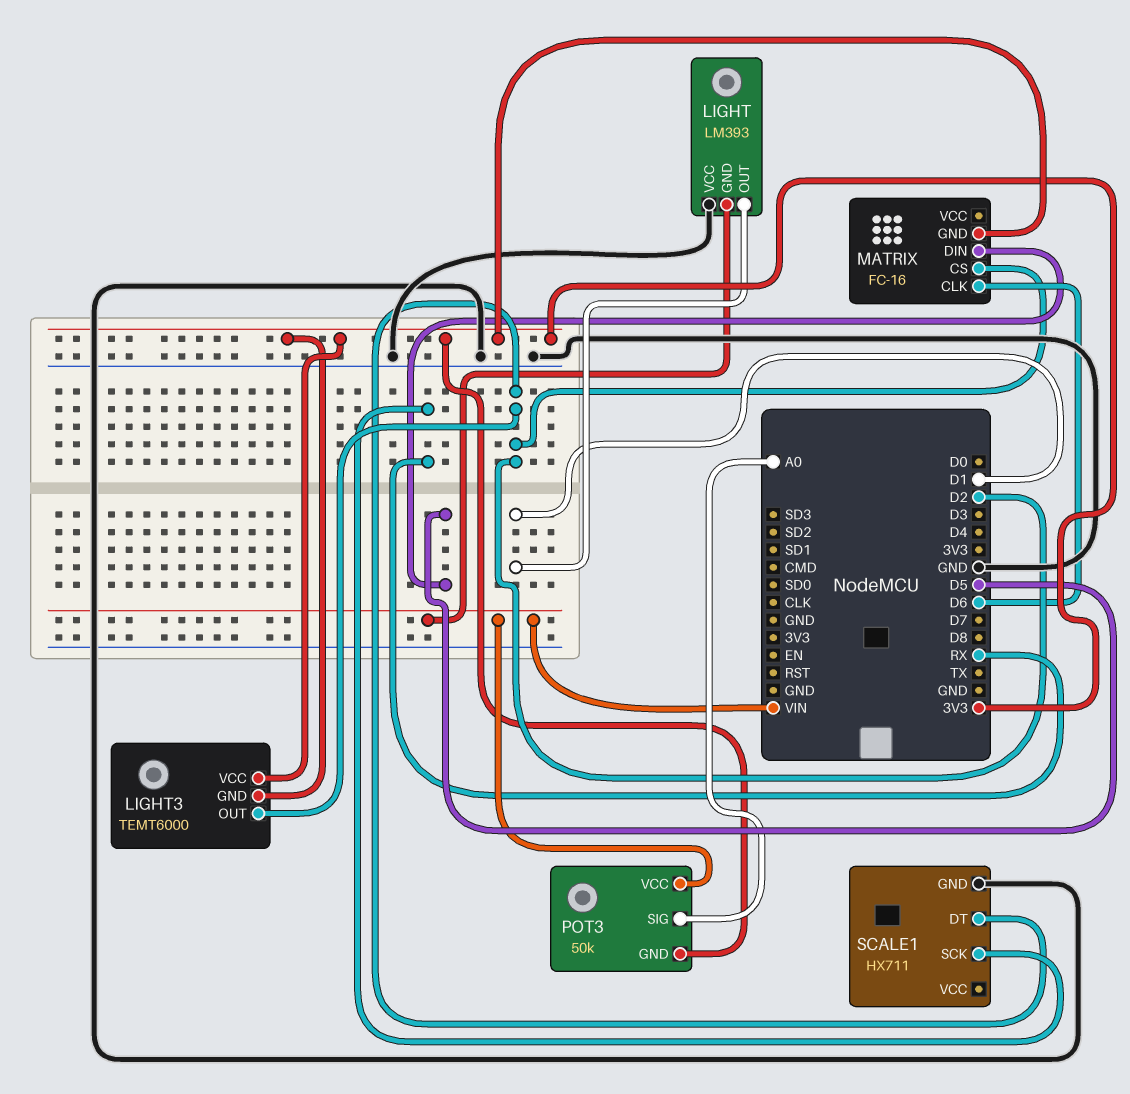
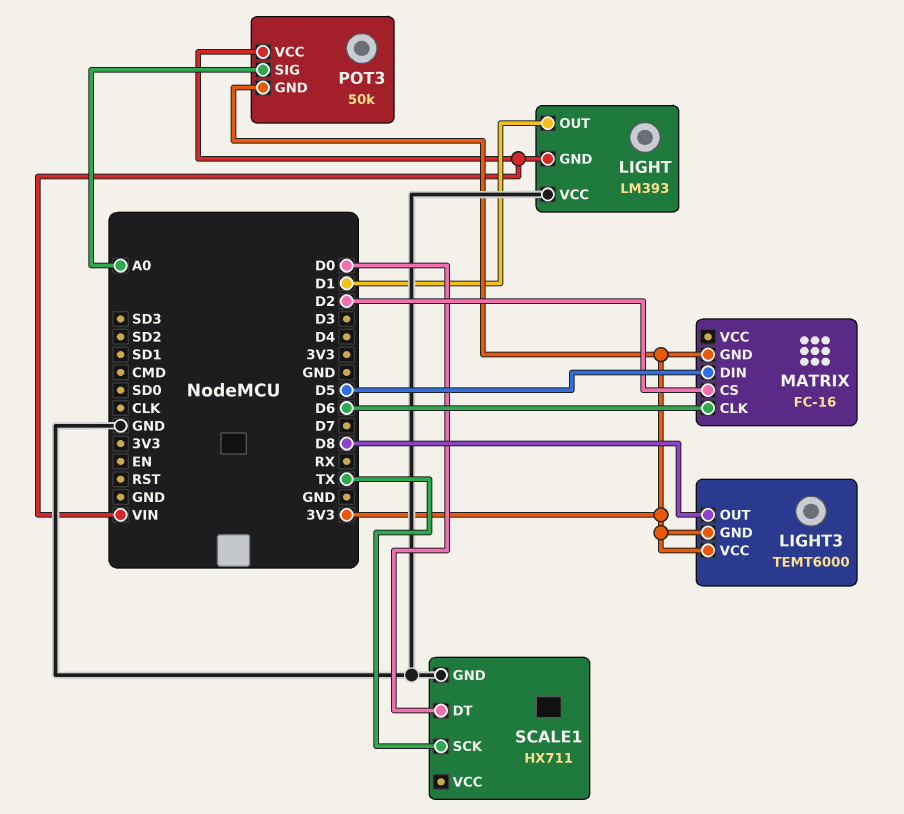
LIGHT3 pin OUT: D2 -> D8
SCALE1 pin DT: D2 -> D0
SCALE1 pin SCK: RX -> TX

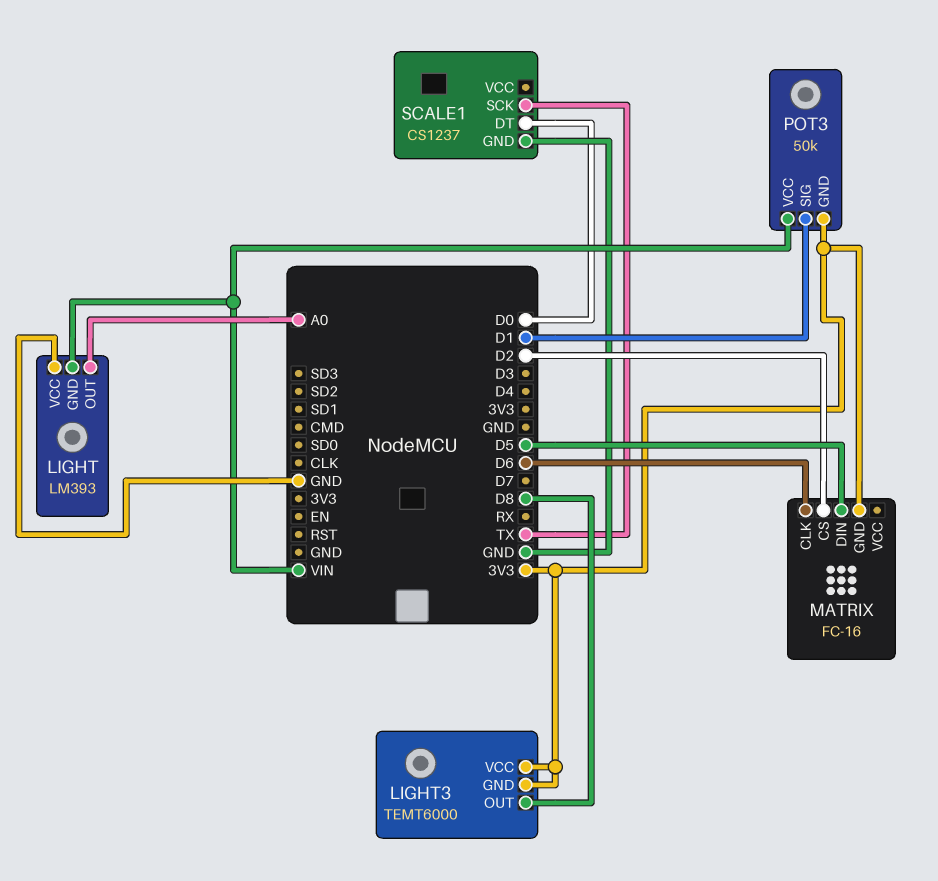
LIGHT pin OUT: D1 -> A0
POT3 pin SIG: A0 -> D1
SCALE1: HX711 -> CS1237

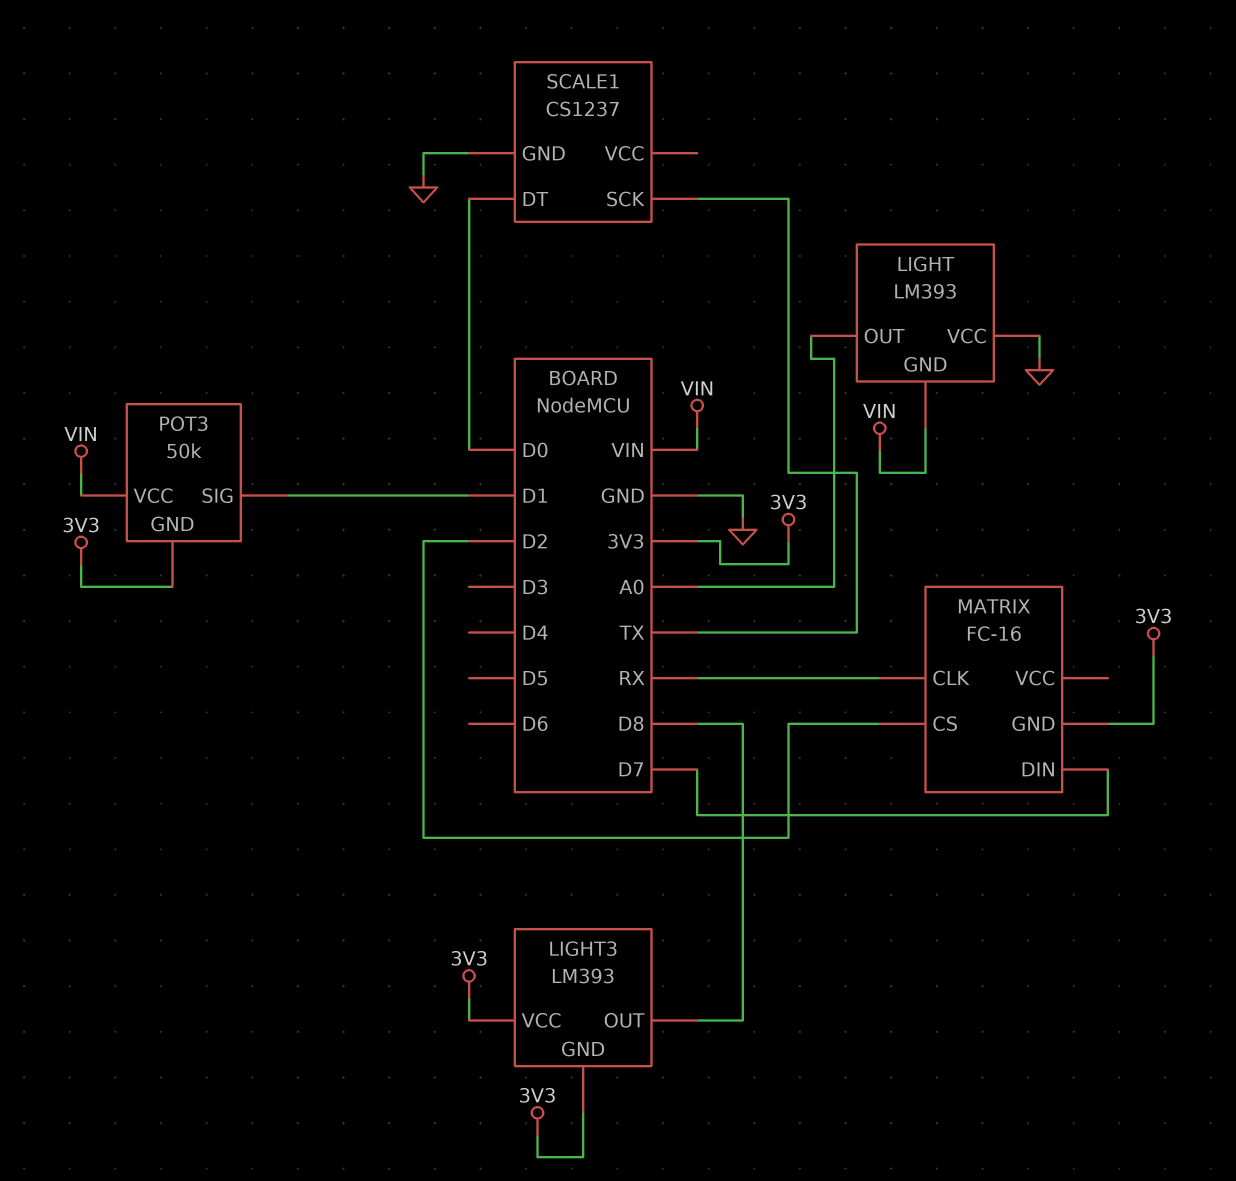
LIGHT3: TEMT6000 -> LM393
MATRIX pin CLK: D6 -> RX
MATRIX pin DIN: D5 -> D7

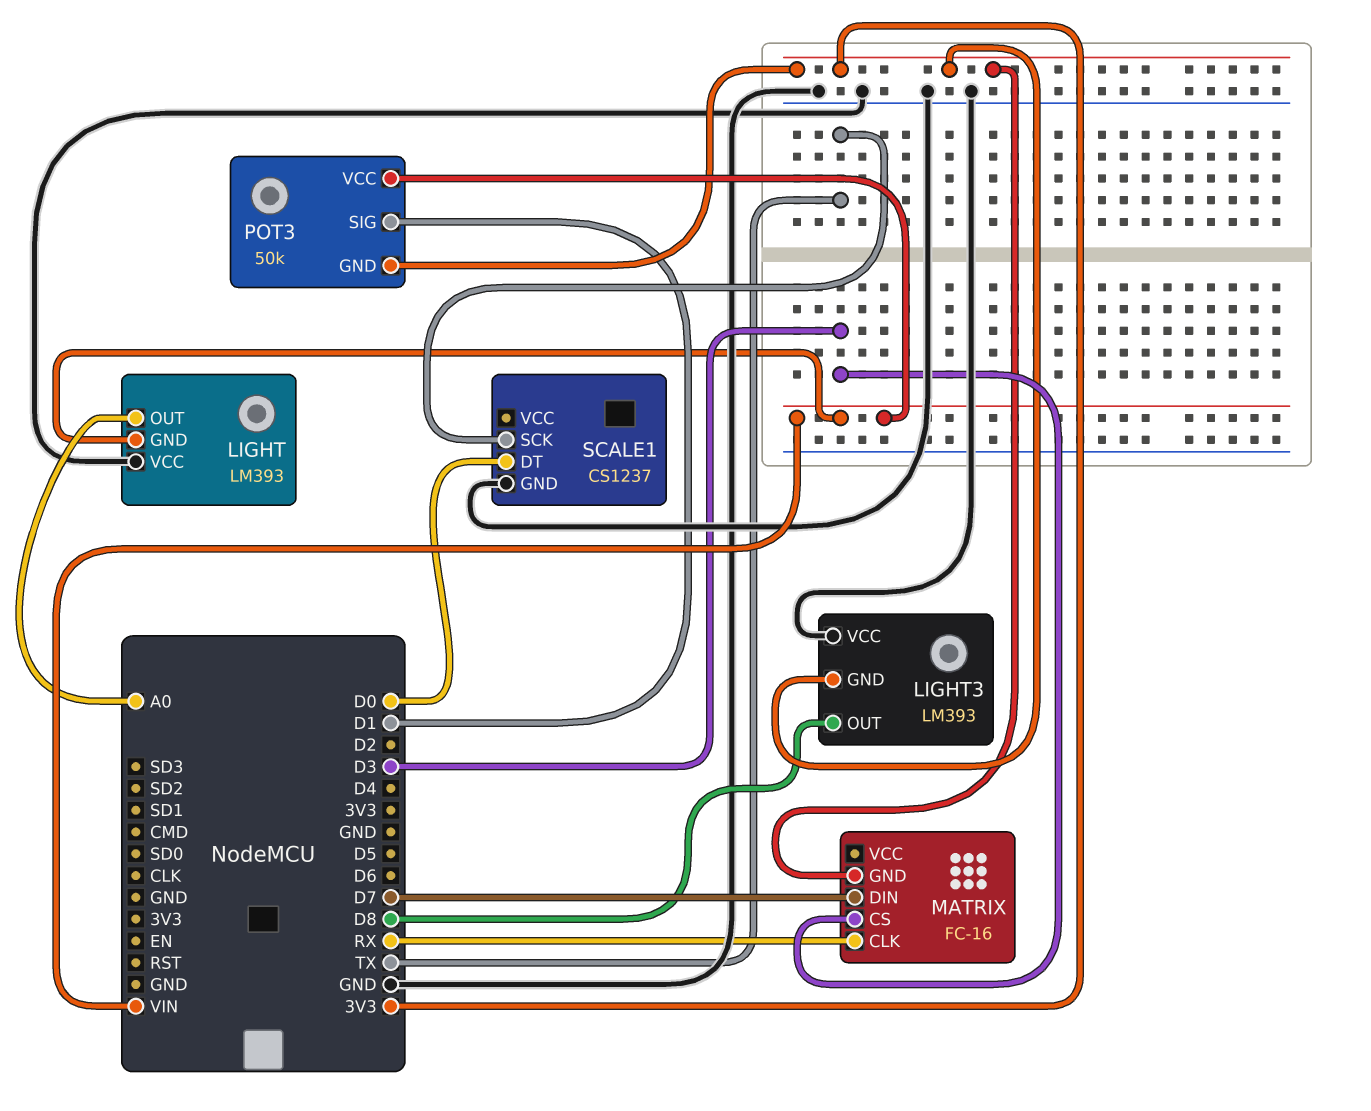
LIGHT3 pin VCC: 3V3 -> GND
MATRIX pin CS: D2 -> D3

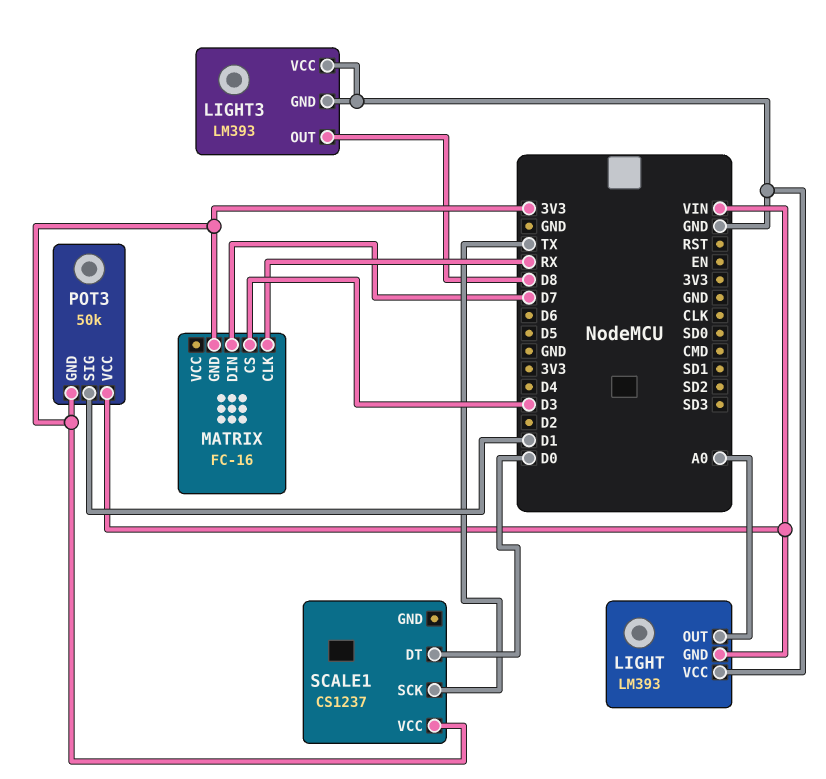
LIGHT3 pin GND: 3V3 -> GND
SCALE1 pin GND: GND -> none
SCALE1 pin VCC: none -> 3V3

